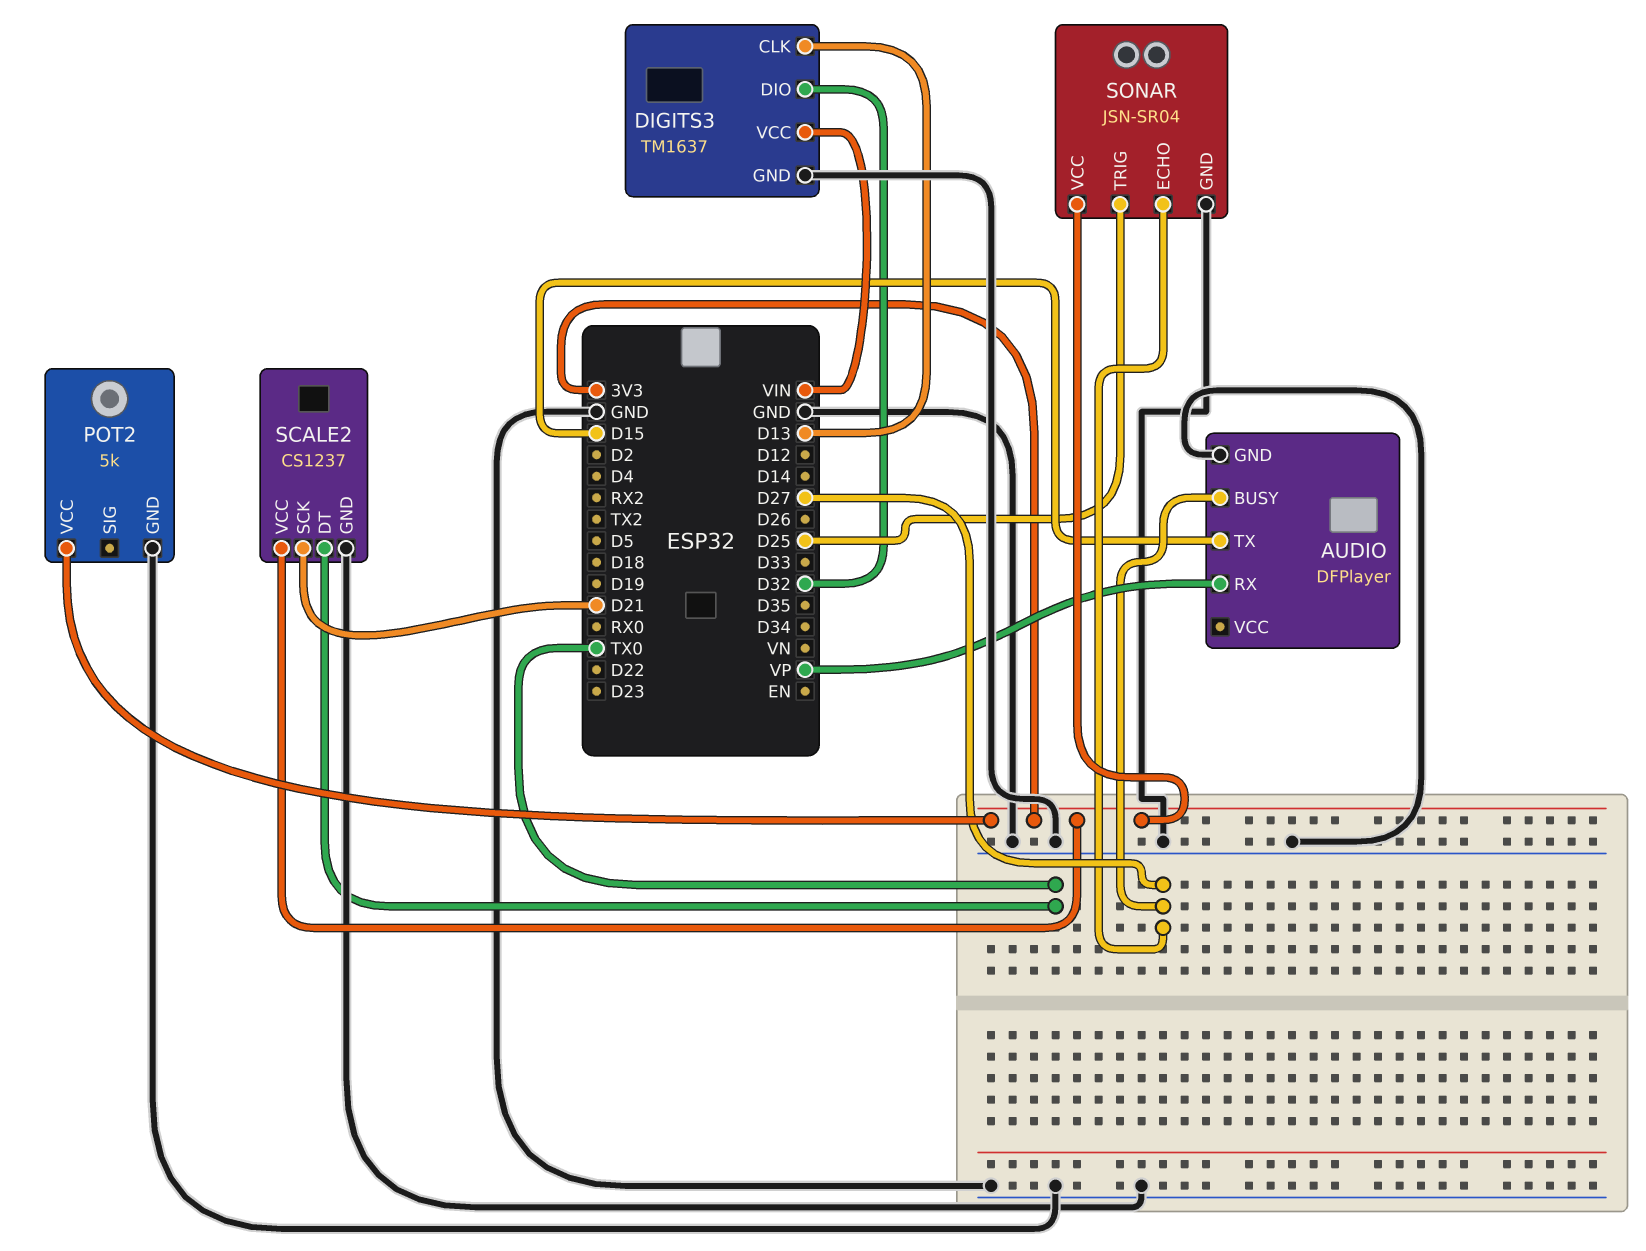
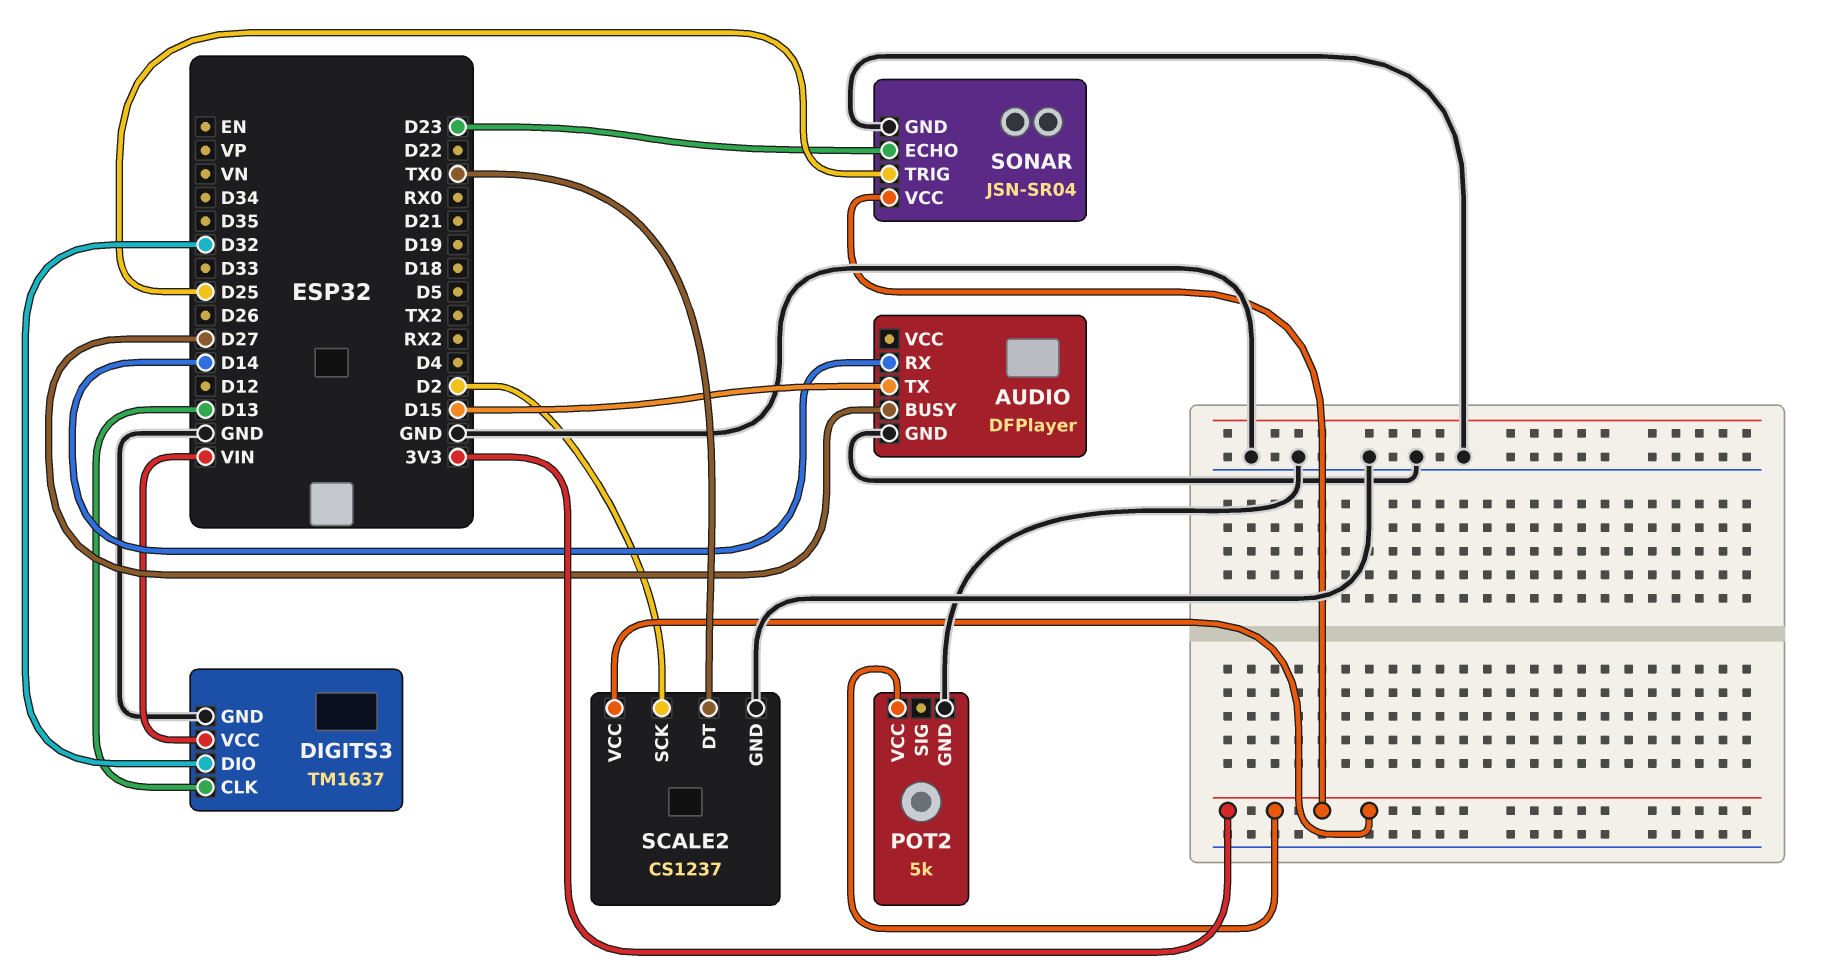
AUDIO pin RX: VP -> D14
SCALE2 pin SCK: D21 -> D2
SONAR pin ECHO: D27 -> D23

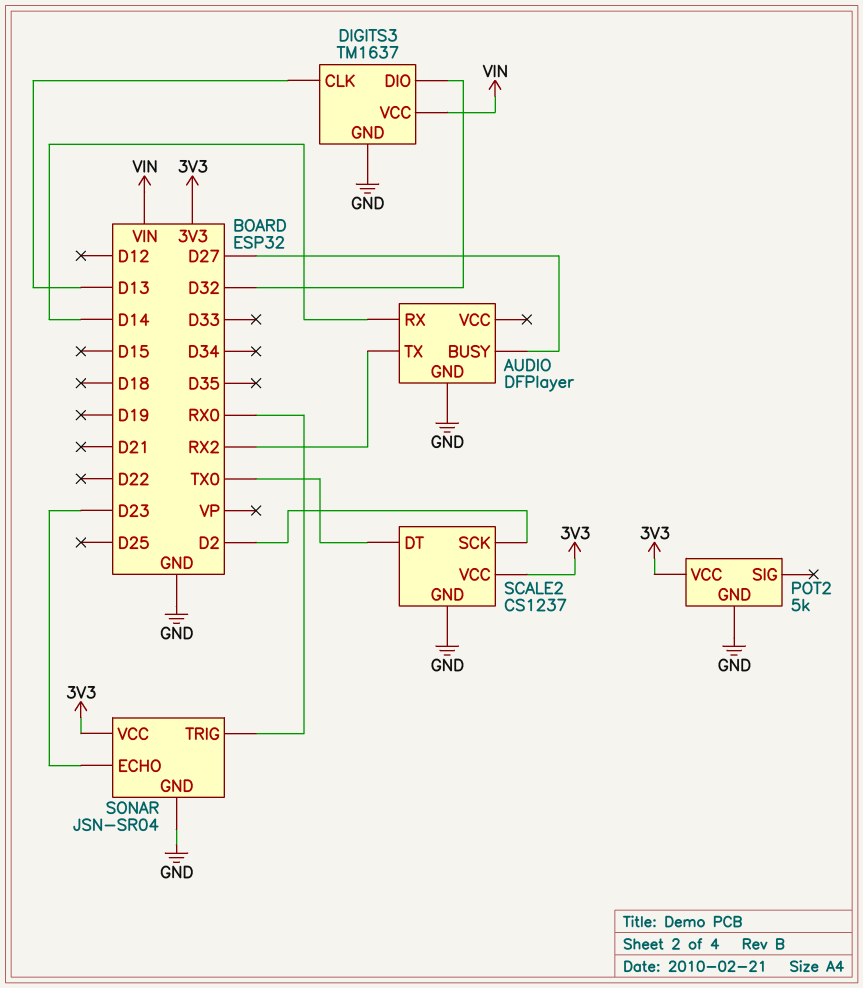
AUDIO pin TX: D15 -> RX2
SONAR pin TRIG: D25 -> RX0

